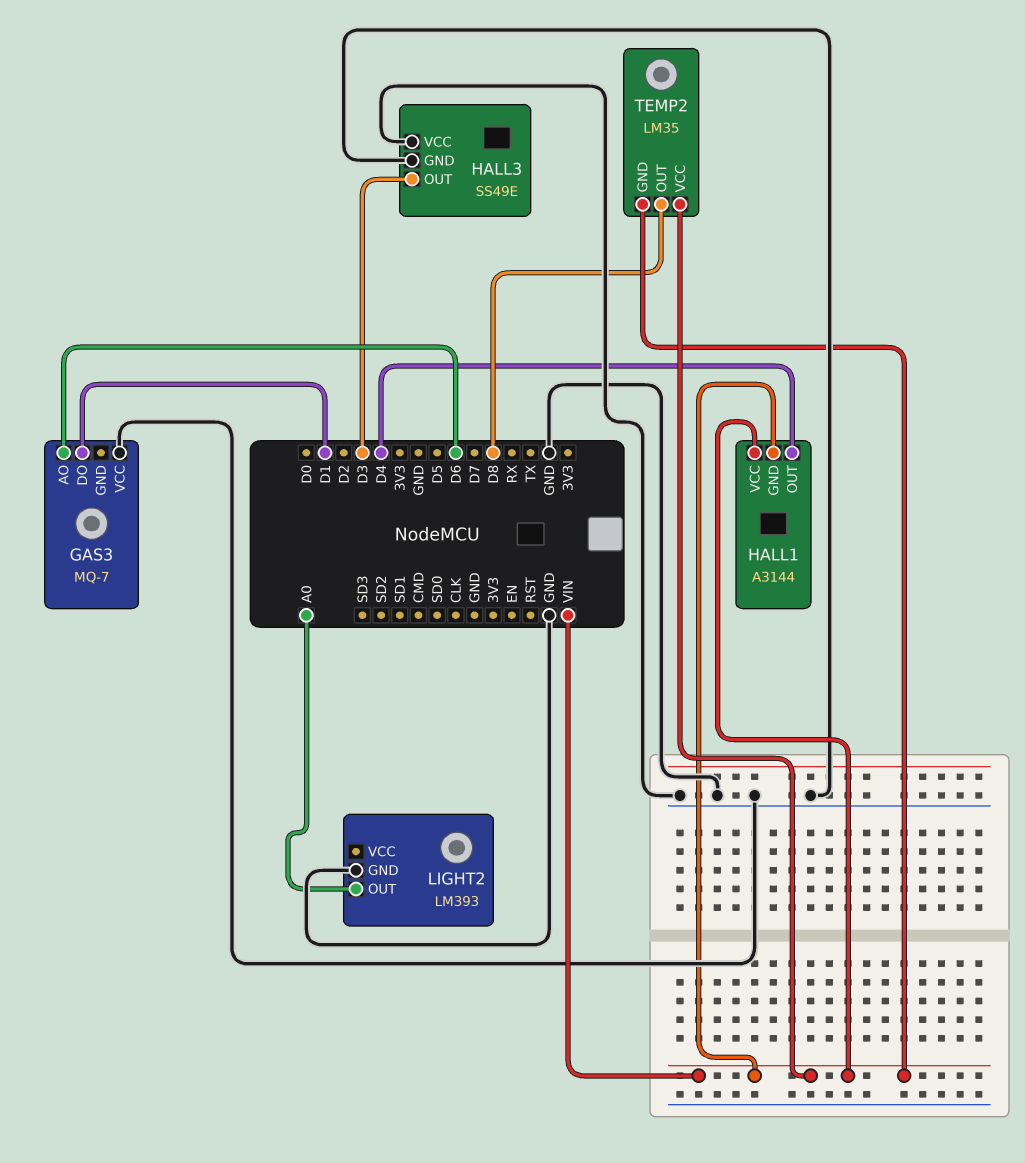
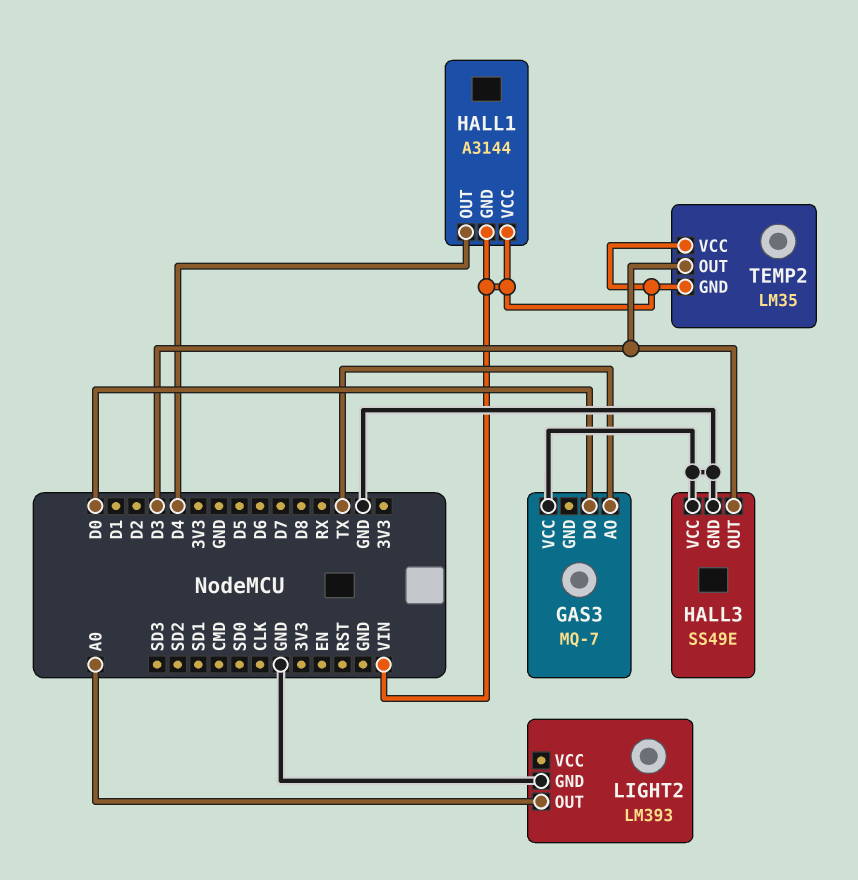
GAS3 pin AO: D6 -> TX
GAS3 pin DO: D1 -> D0
TEMP2 pin OUT: D8 -> D3

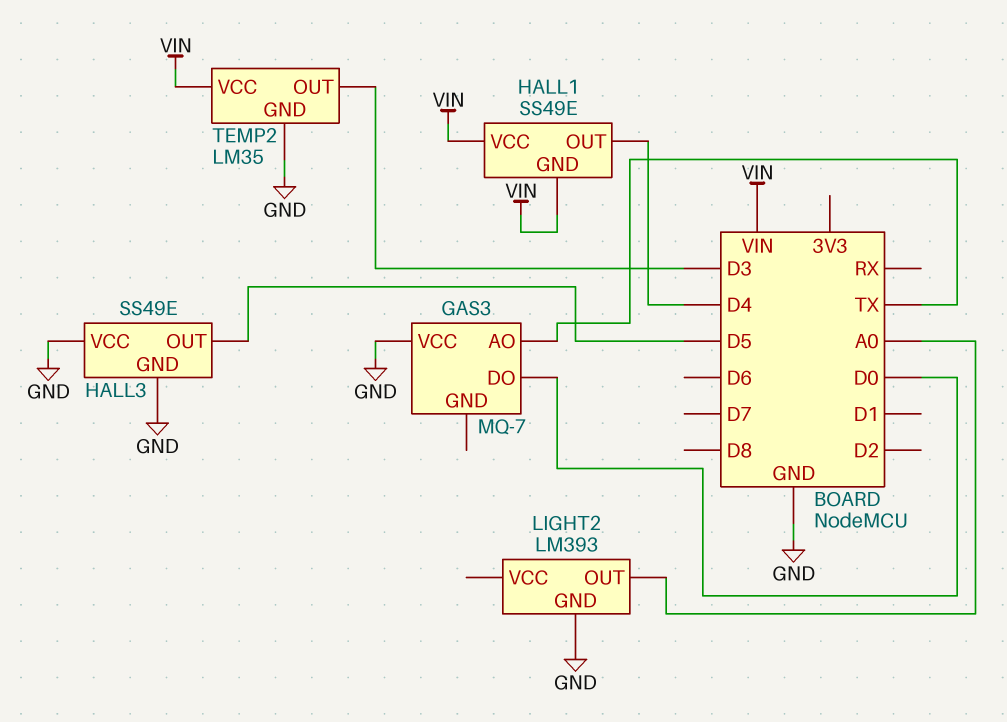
HALL1: A3144 -> SS49E
HALL3 pin OUT: D3 -> D5
TEMP2 pin GND: VIN -> GND

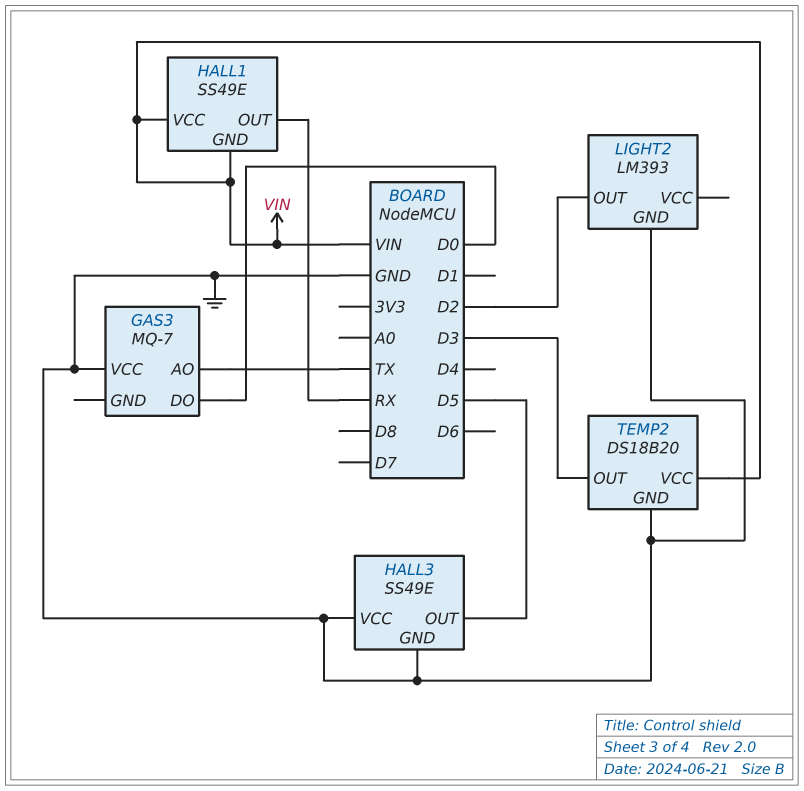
HALL1 pin OUT: D4 -> RX
LIGHT2 pin OUT: A0 -> D2
TEMP2: LM35 -> DS18B20

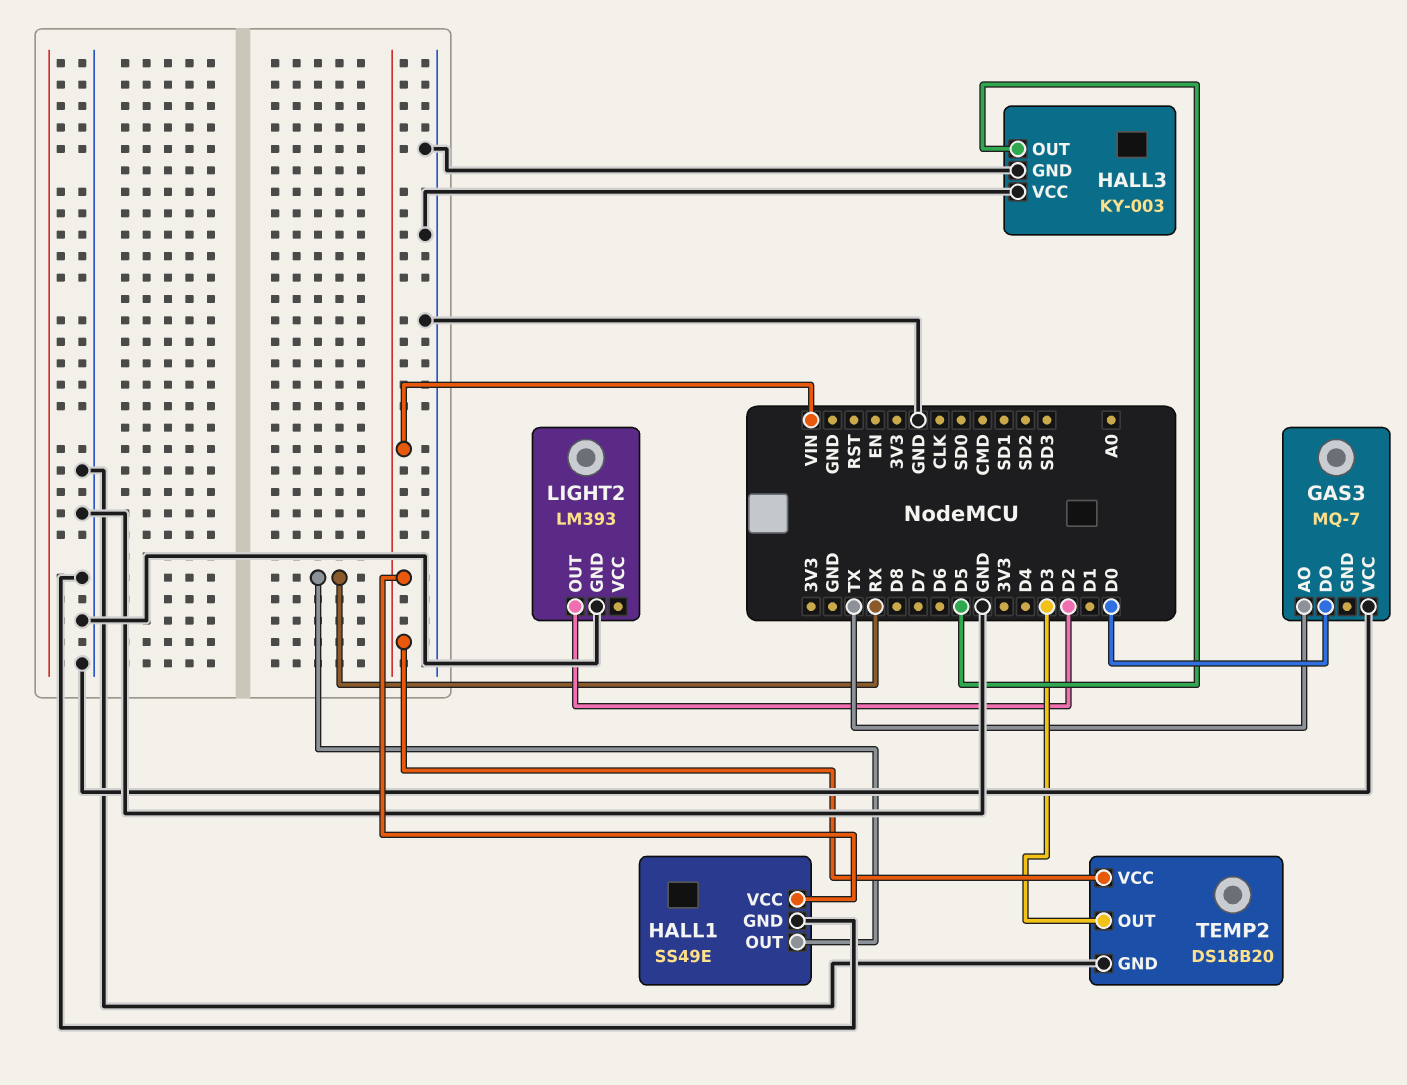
HALL1 pin GND: VIN -> GND
HALL3: SS49E -> KY-003

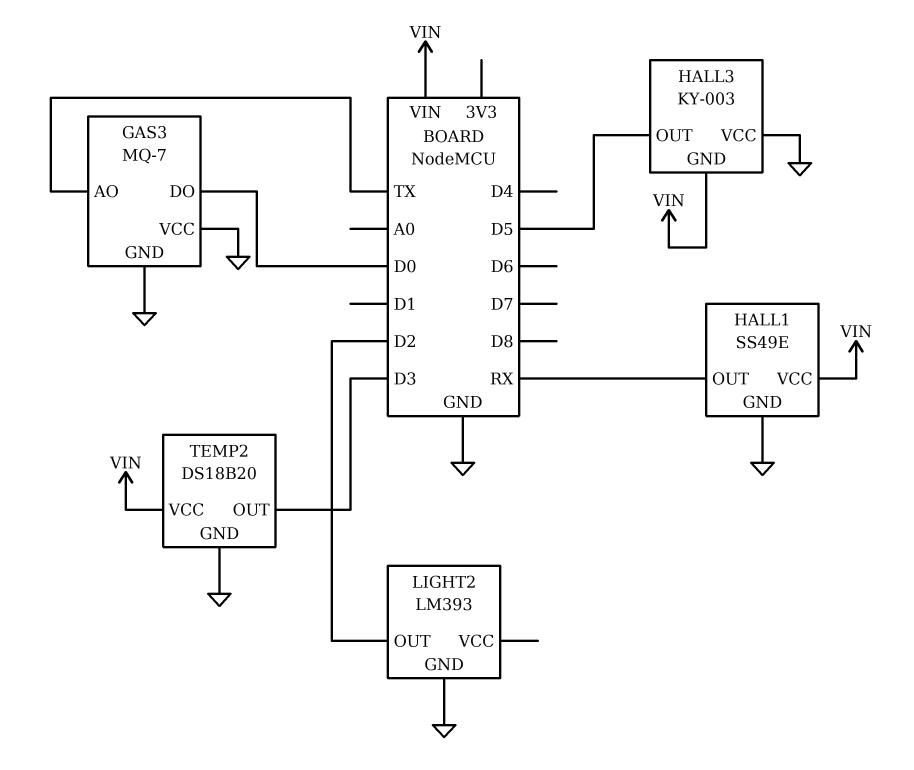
GAS3 pin GND: none -> GND
HALL3 pin GND: GND -> VIN

